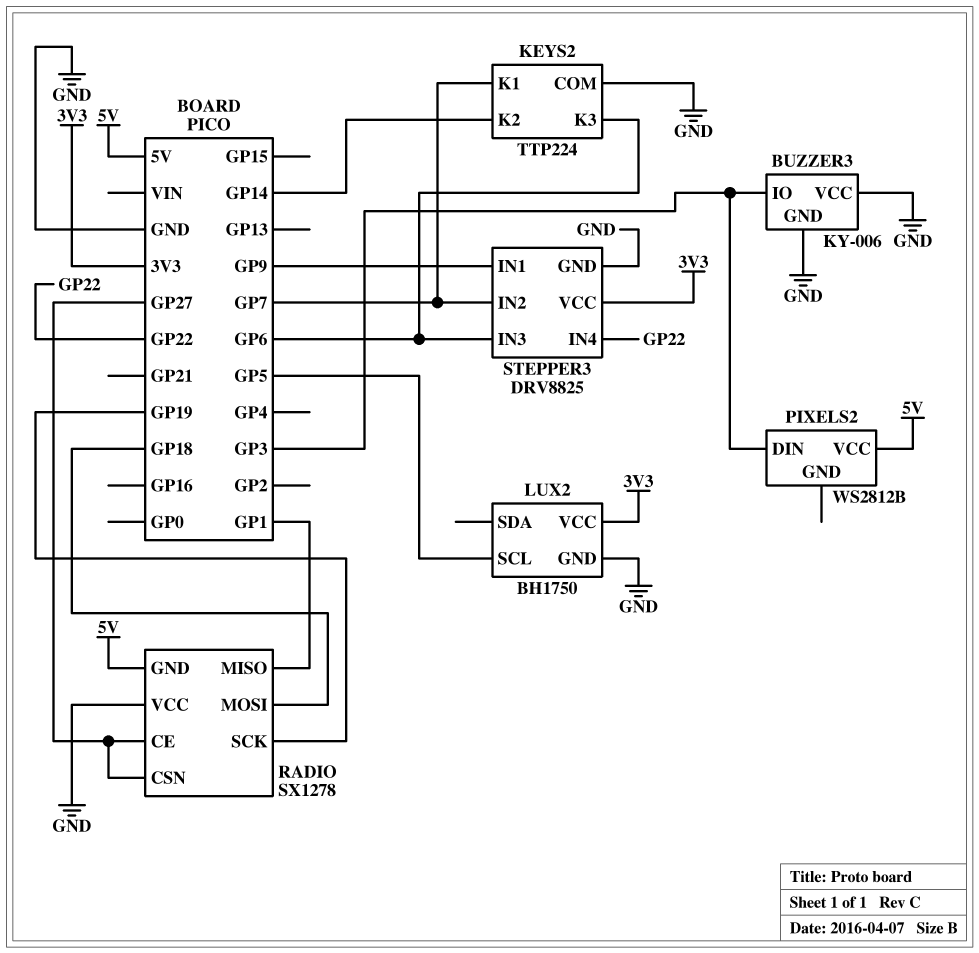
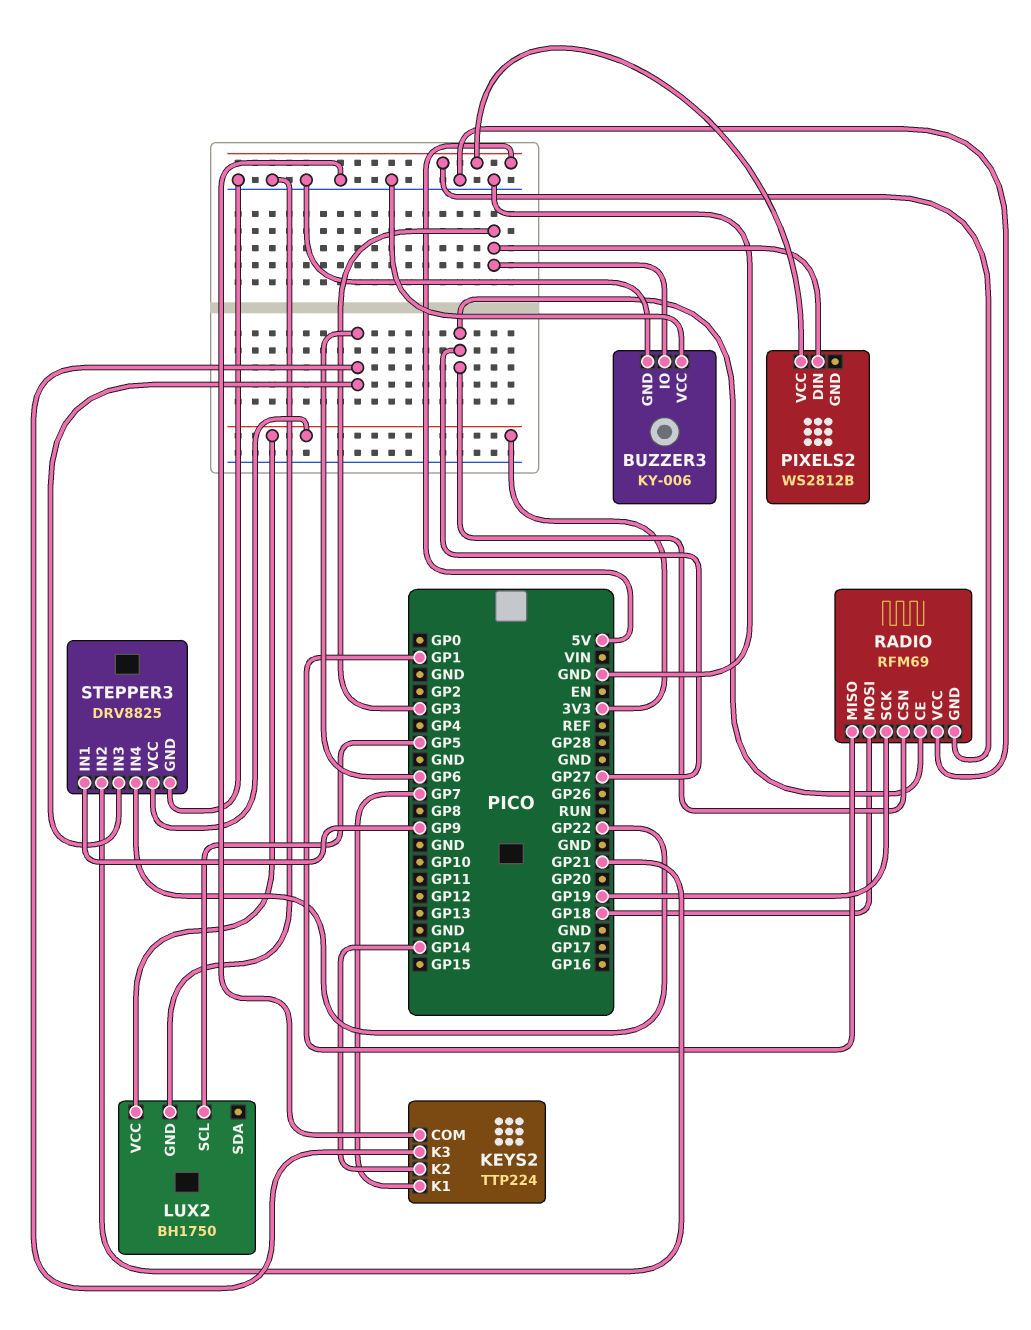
RADIO: SX1278 -> RFM69
STEPPER3 pin IN2: GP7 -> GP21

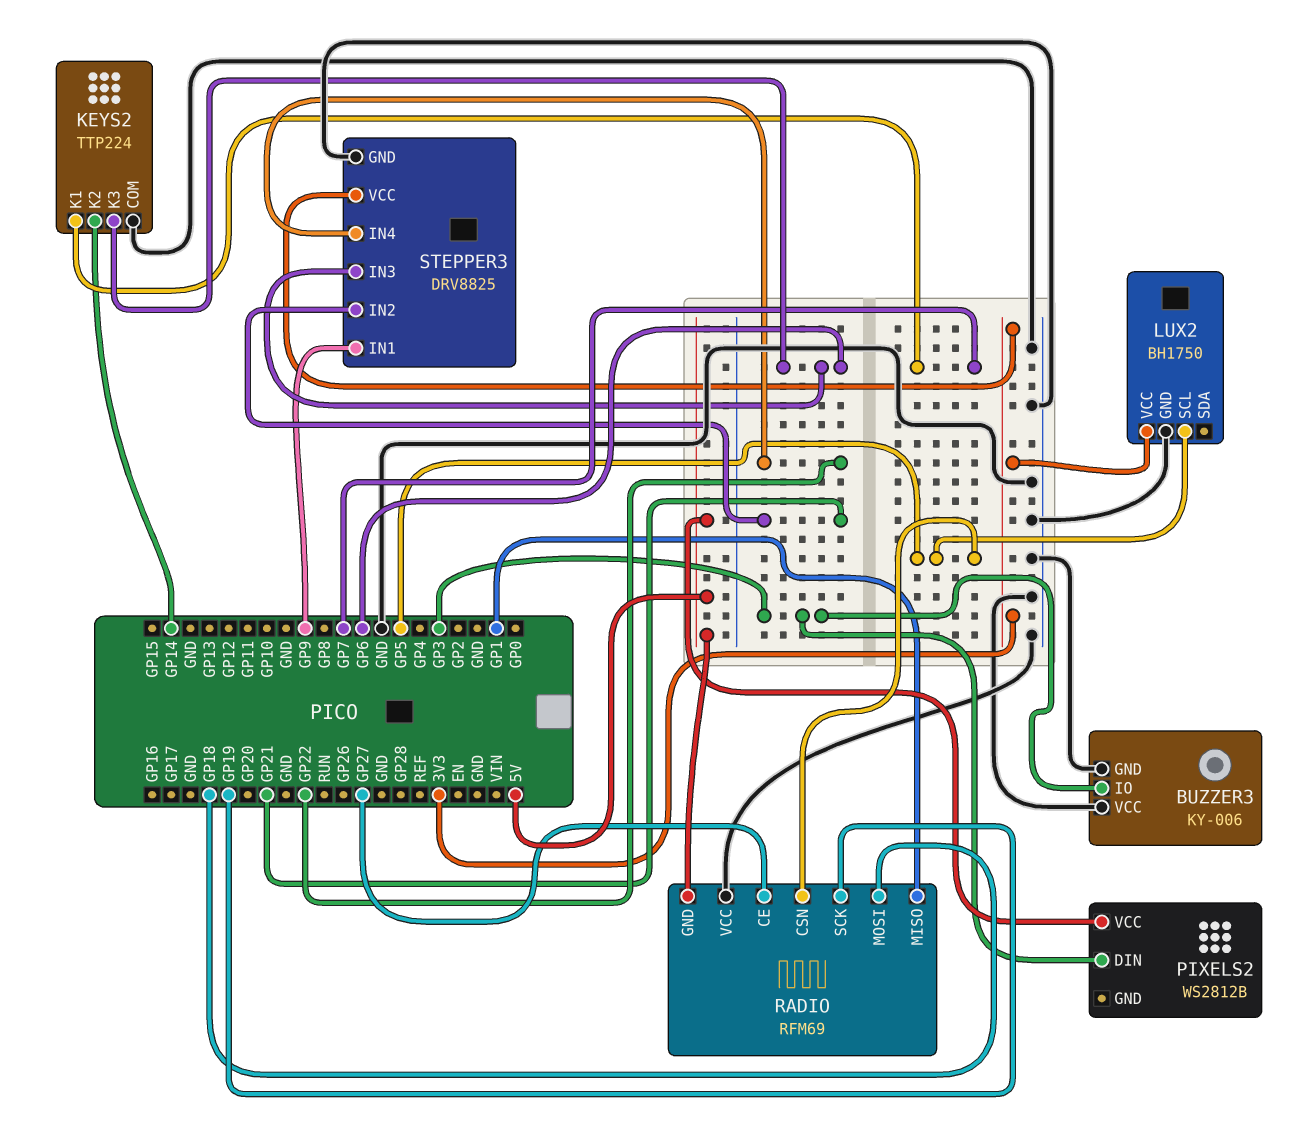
RADIO pin CSN: GP27 -> GP5

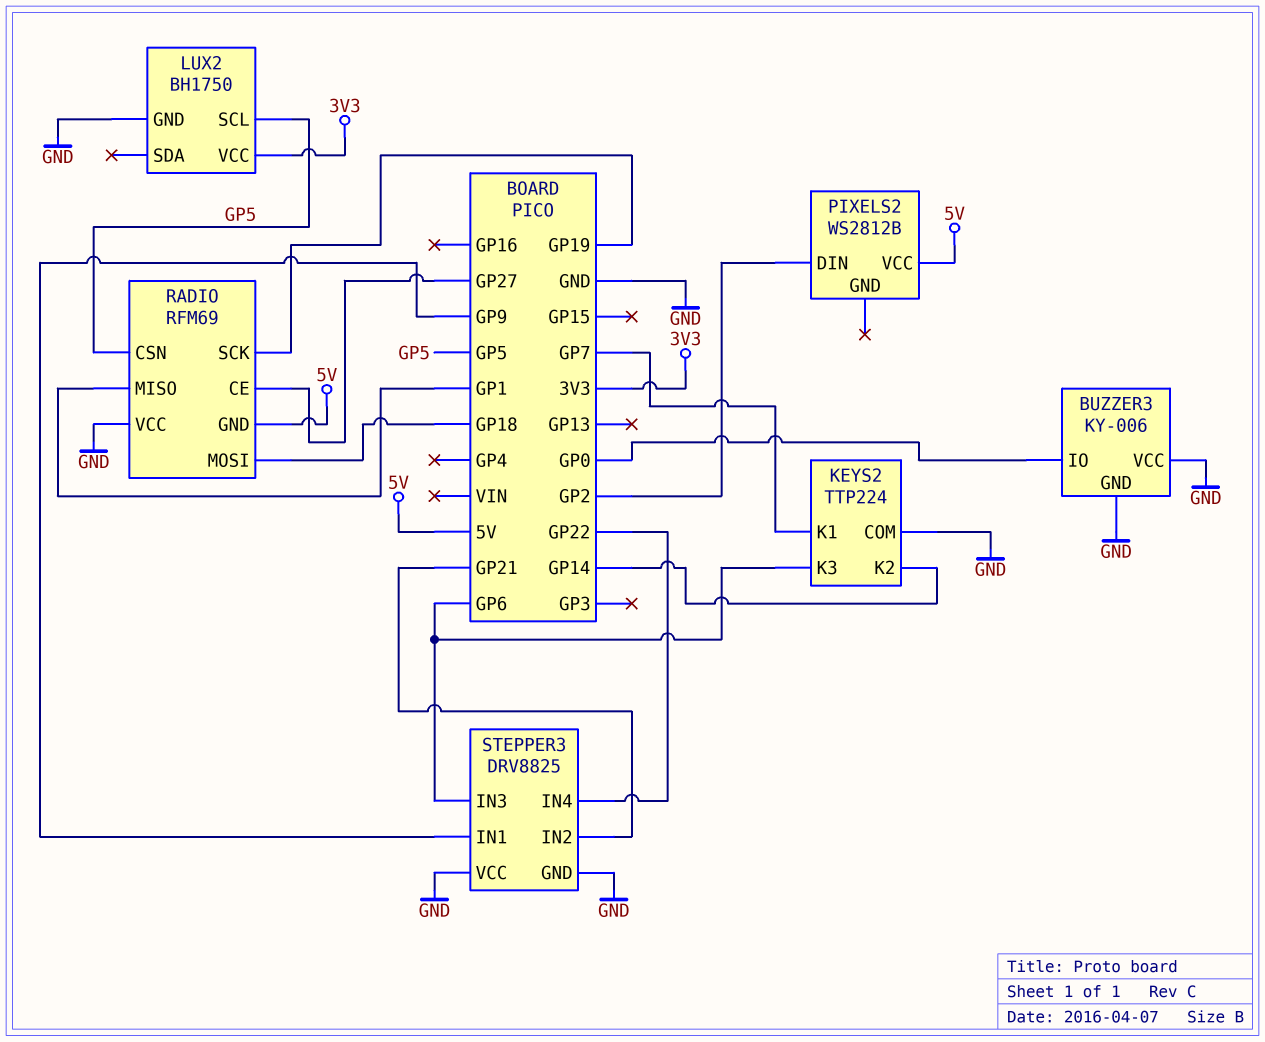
BUZZER3 pin IO: GP3 -> GP0
PIXELS2 pin DIN: GP3 -> GP2
STEPPER3 pin VCC: 3V3 -> GND

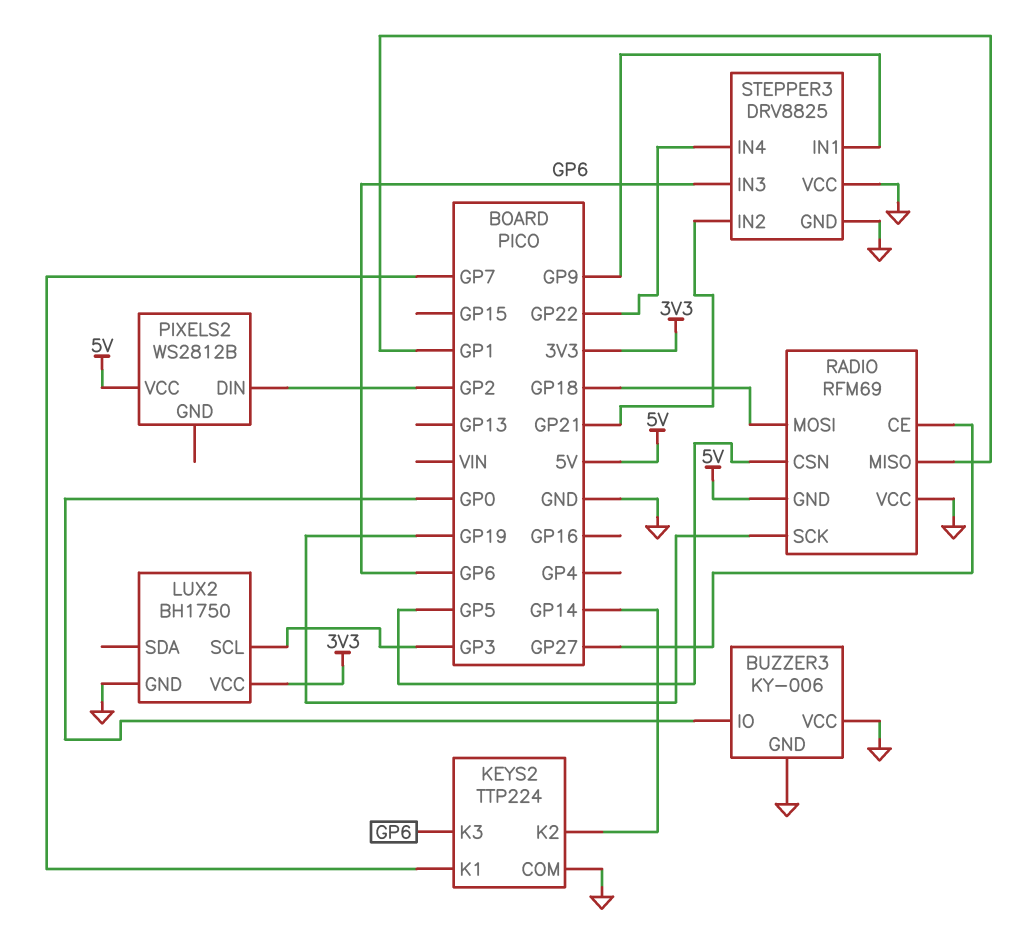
LUX2 pin SCL: GP5 -> GP3

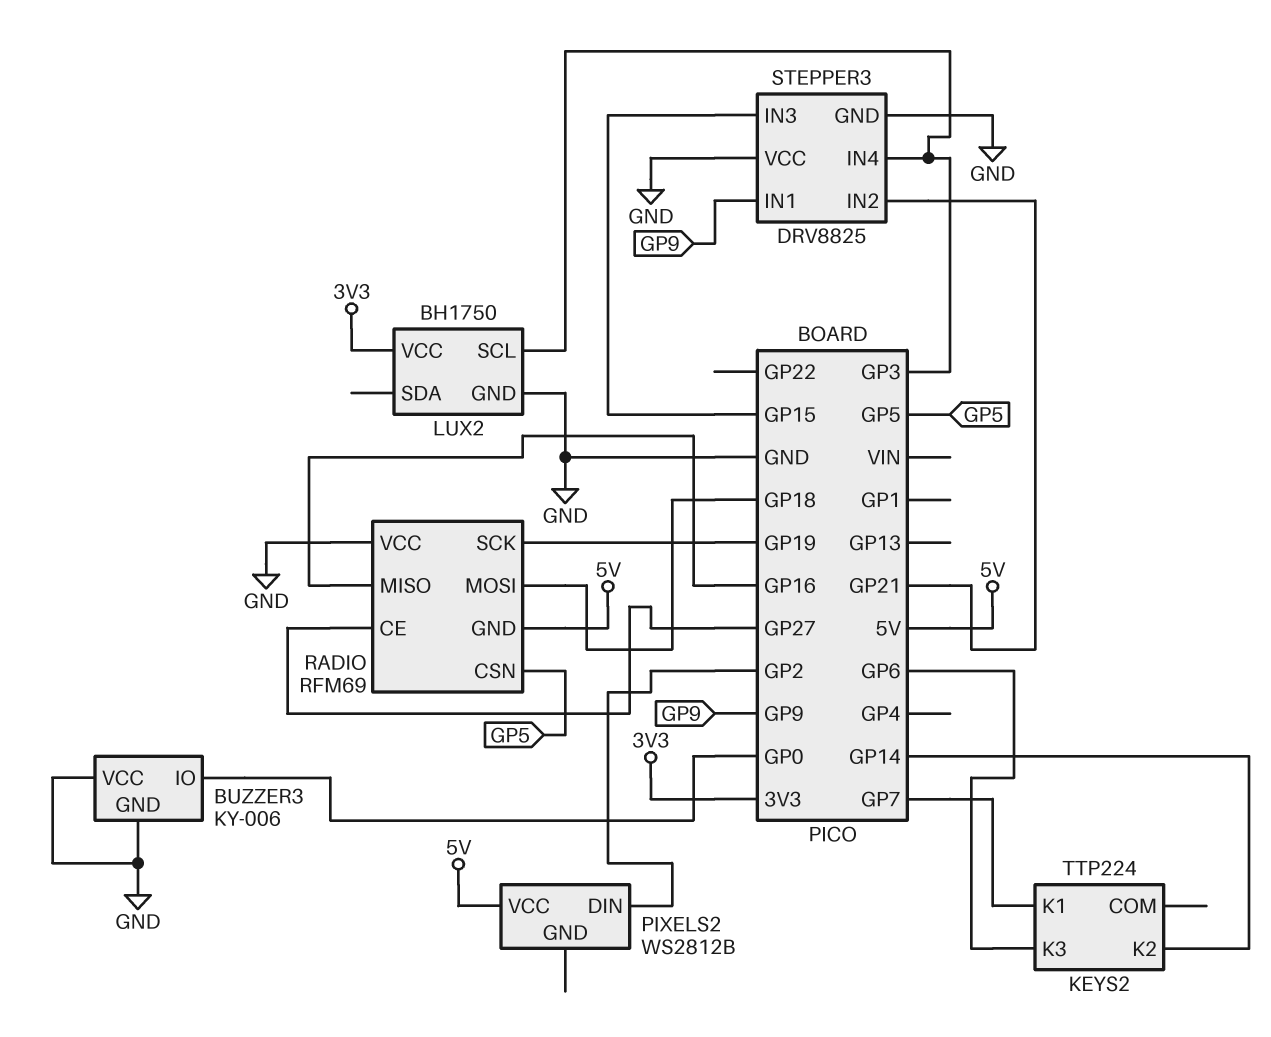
KEYS2 pin COM: GND -> none
RADIO pin MISO: GP1 -> GP16
STEPPER3 pin IN3: GP6 -> GP15
STEPPER3 pin IN4: GP22 -> GP3

